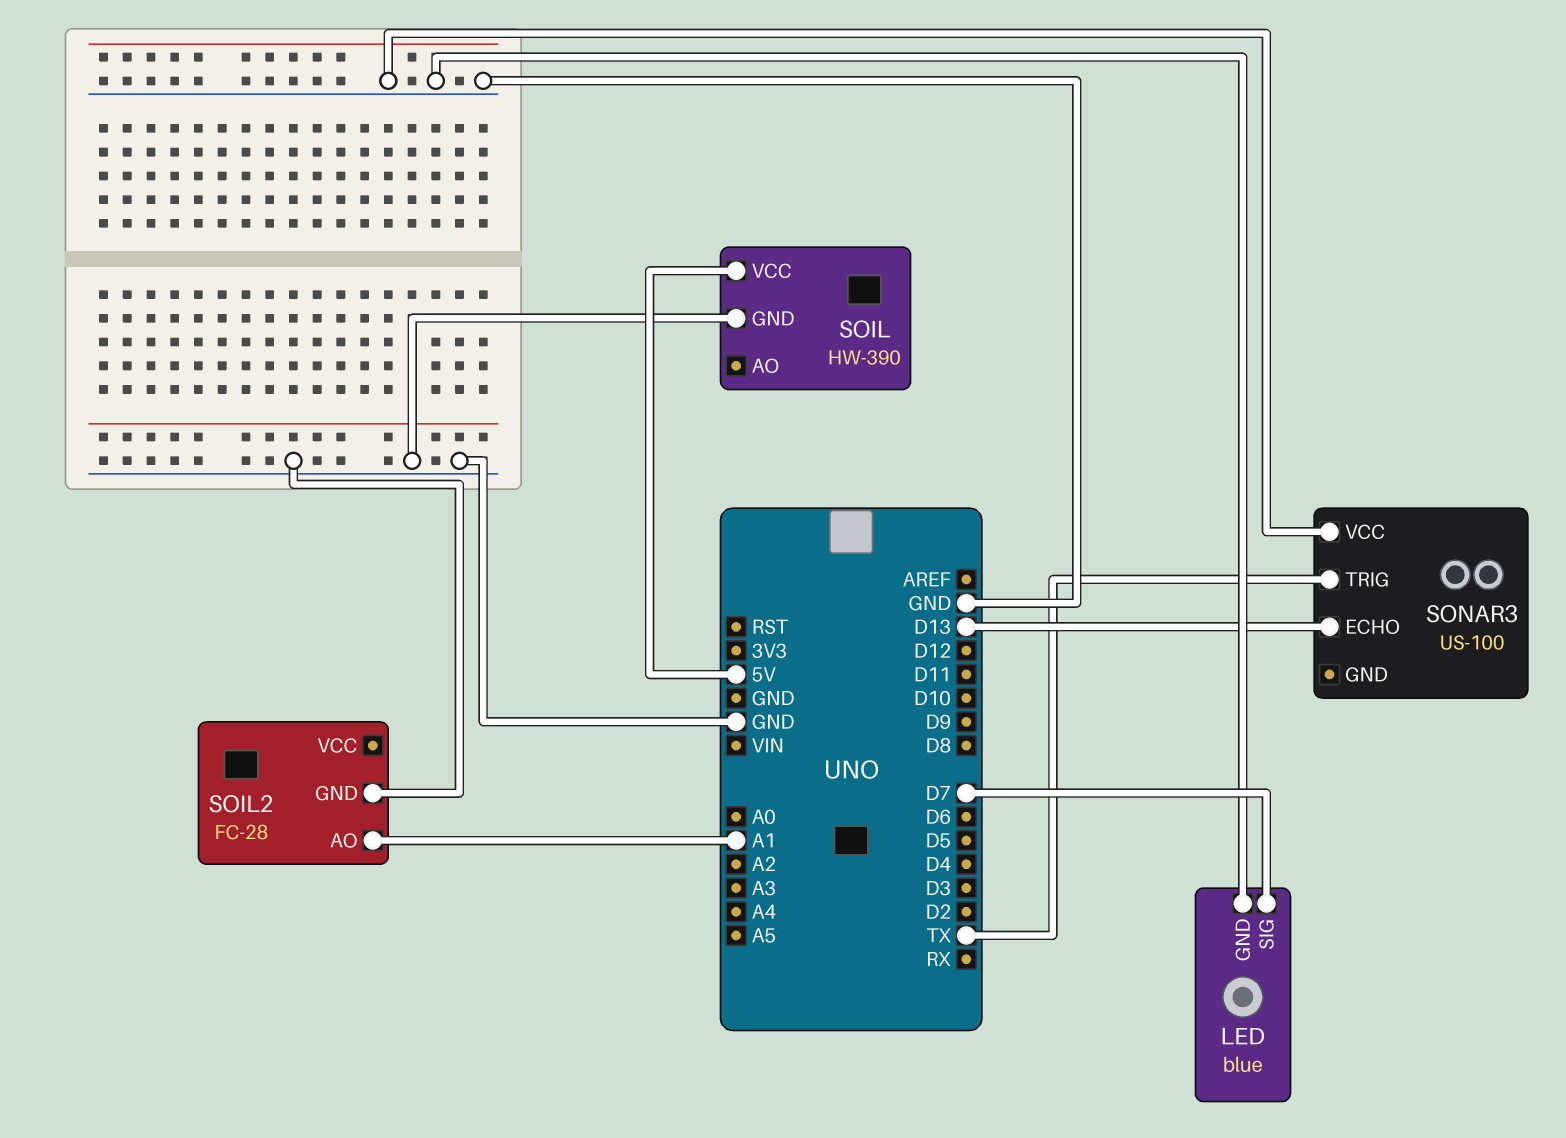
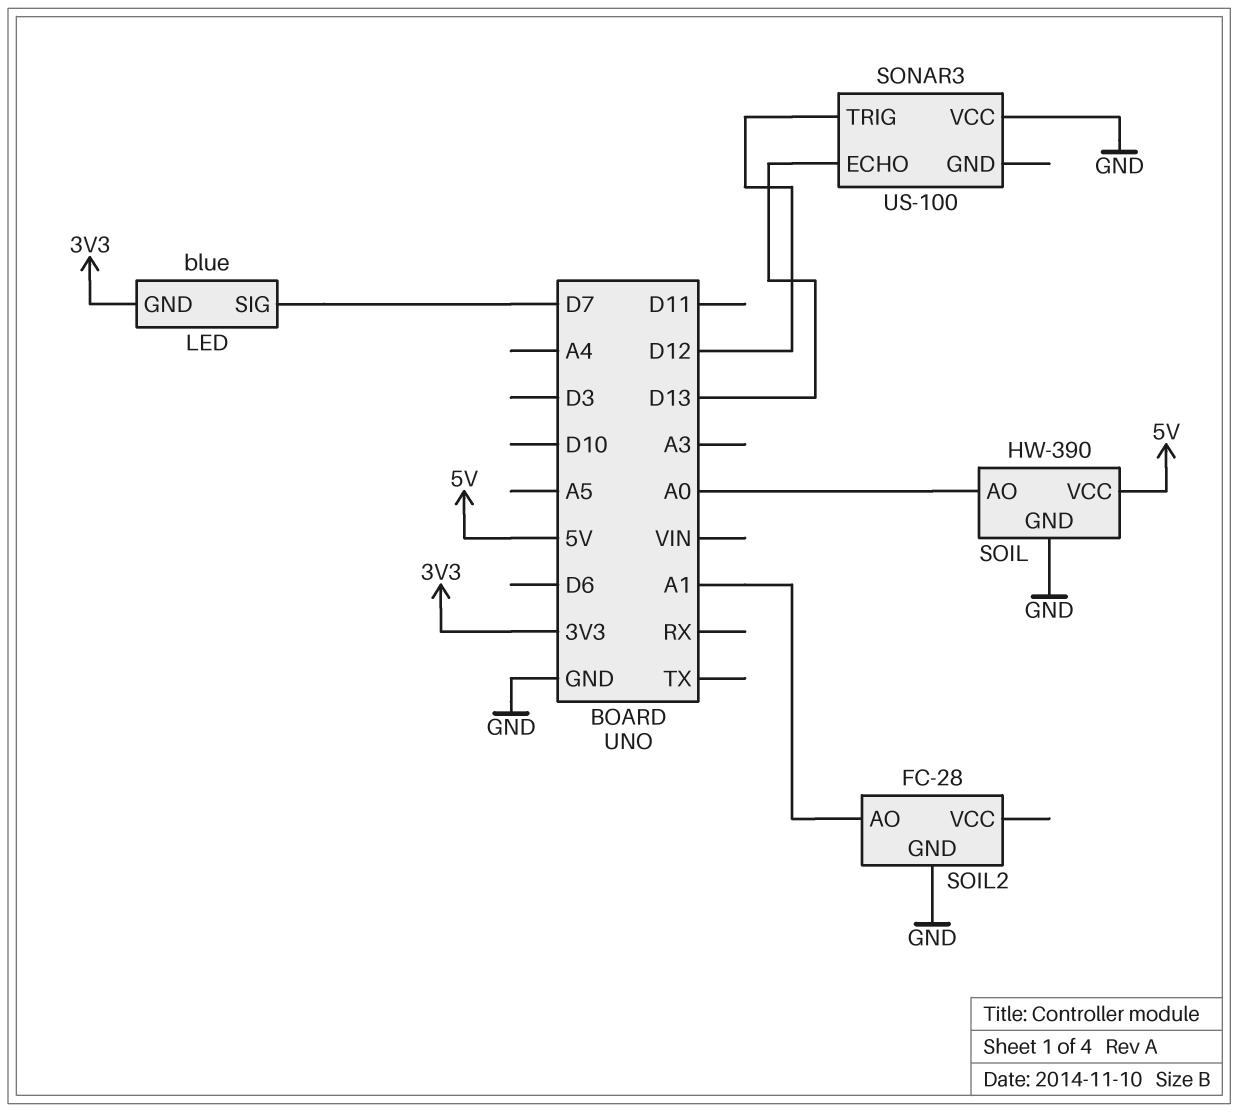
LED pin GND: GND -> 3V3
SOIL pin AO: none -> A0
SONAR3 pin TRIG: TX -> D12

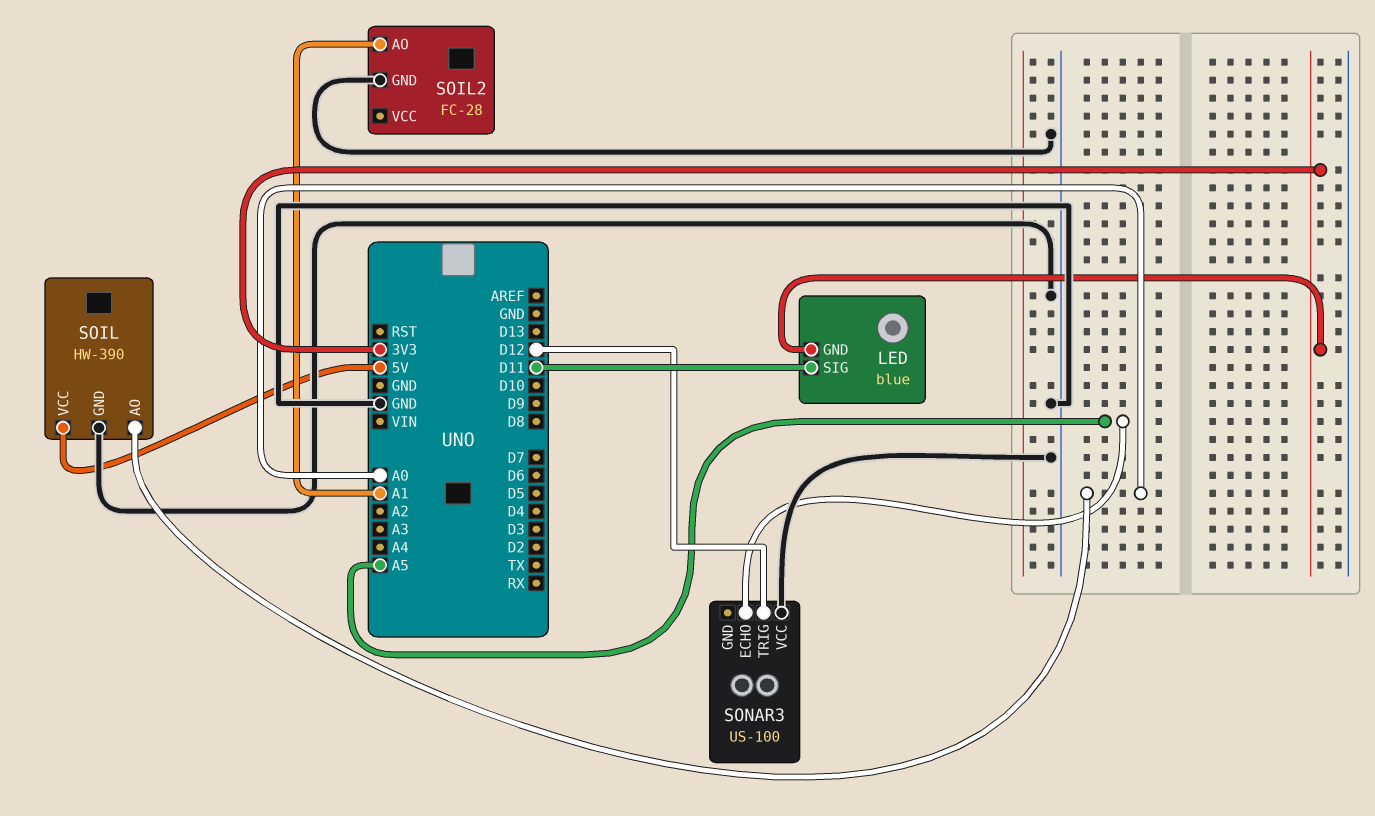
LED pin SIG: D7 -> D11
SONAR3 pin ECHO: D13 -> A5

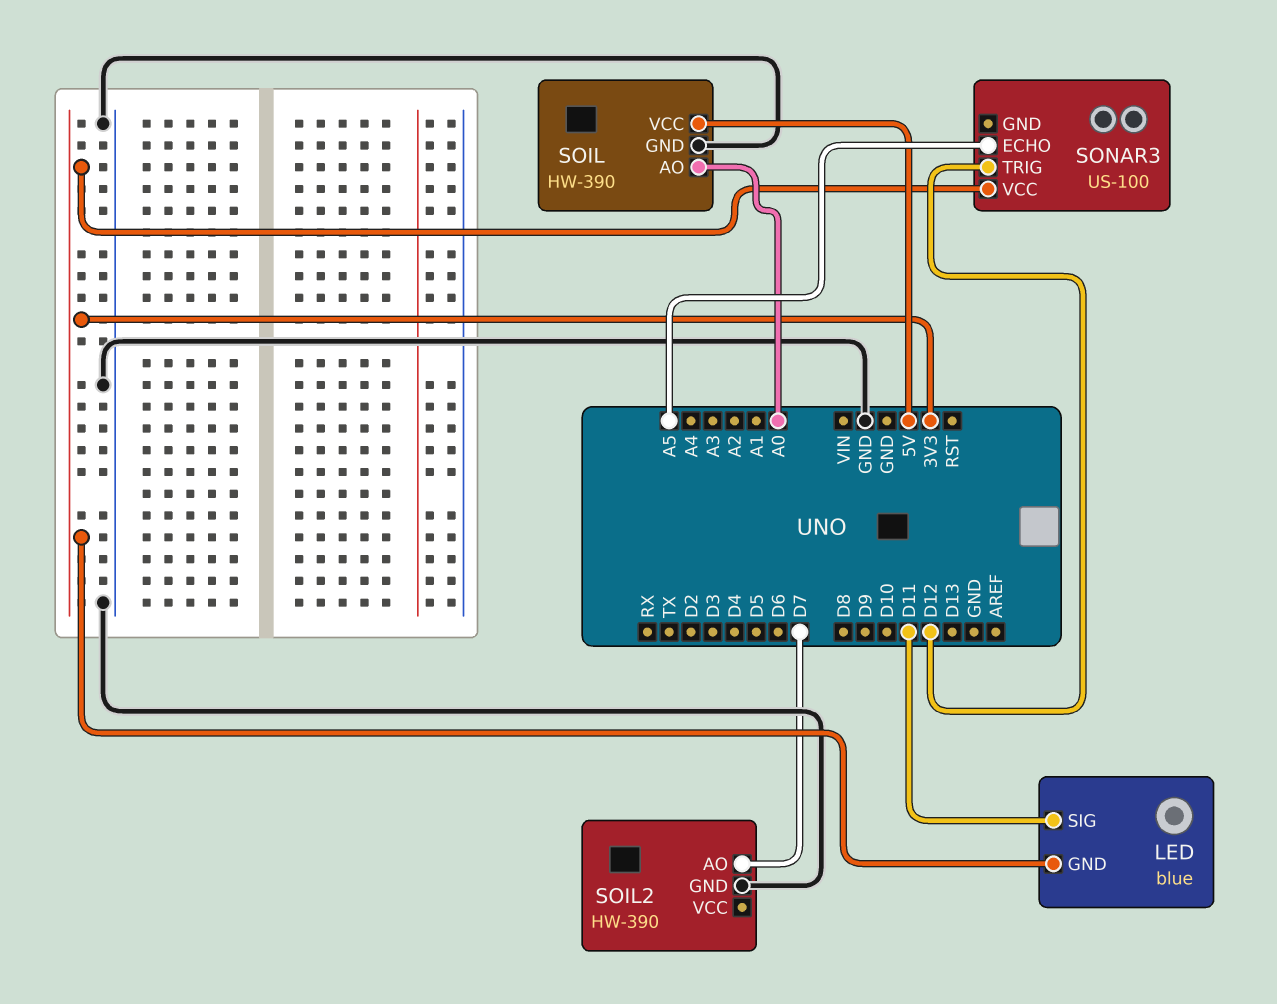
SOIL2: FC-28 -> HW-390
SOIL2 pin AO: A1 -> D7
SONAR3 pin VCC: GND -> 3V3

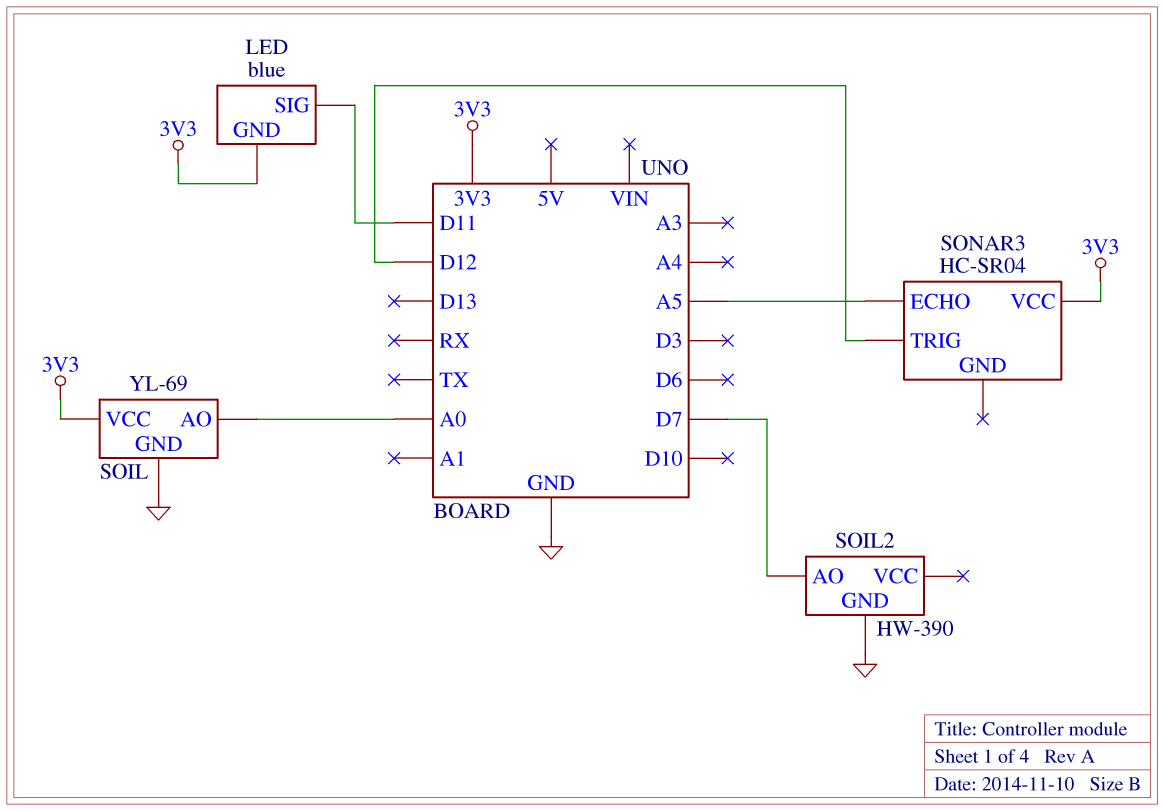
SOIL: HW-390 -> YL-69
SOIL pin VCC: 5V -> 3V3
SONAR3: US-100 -> HC-SR04

